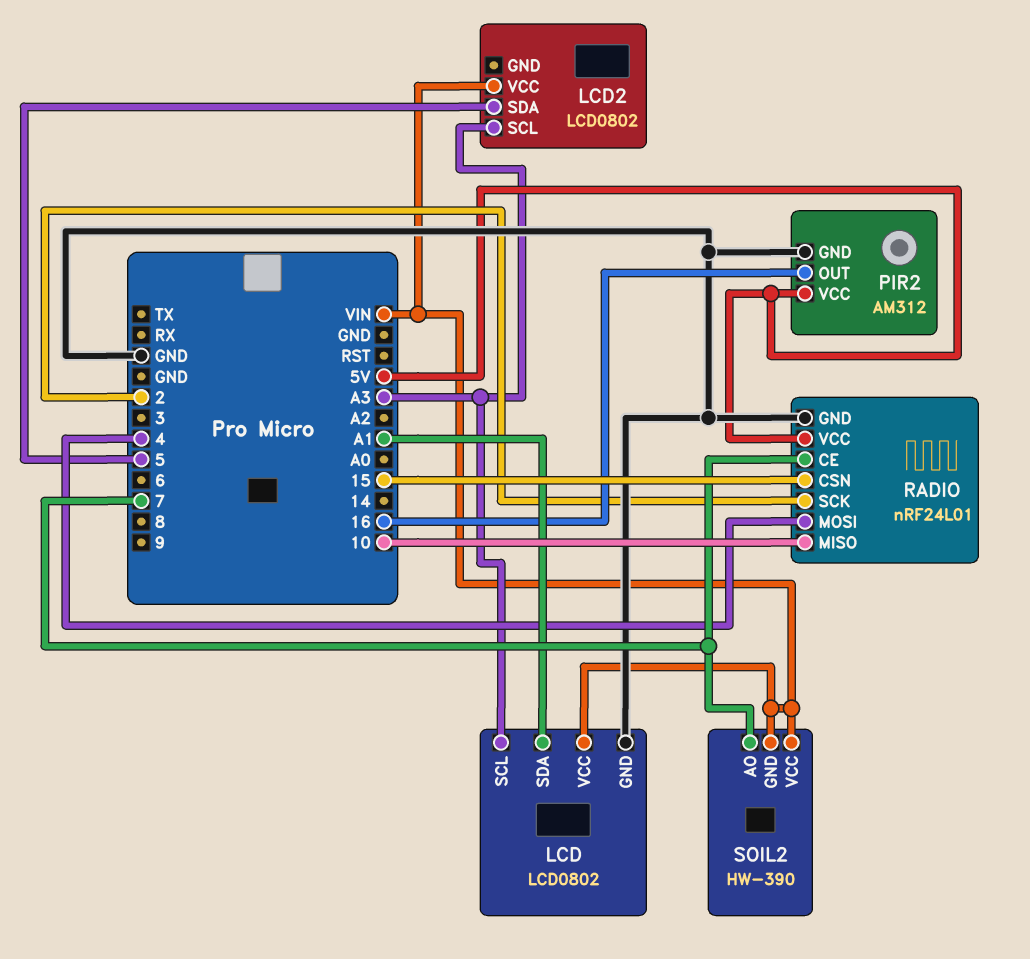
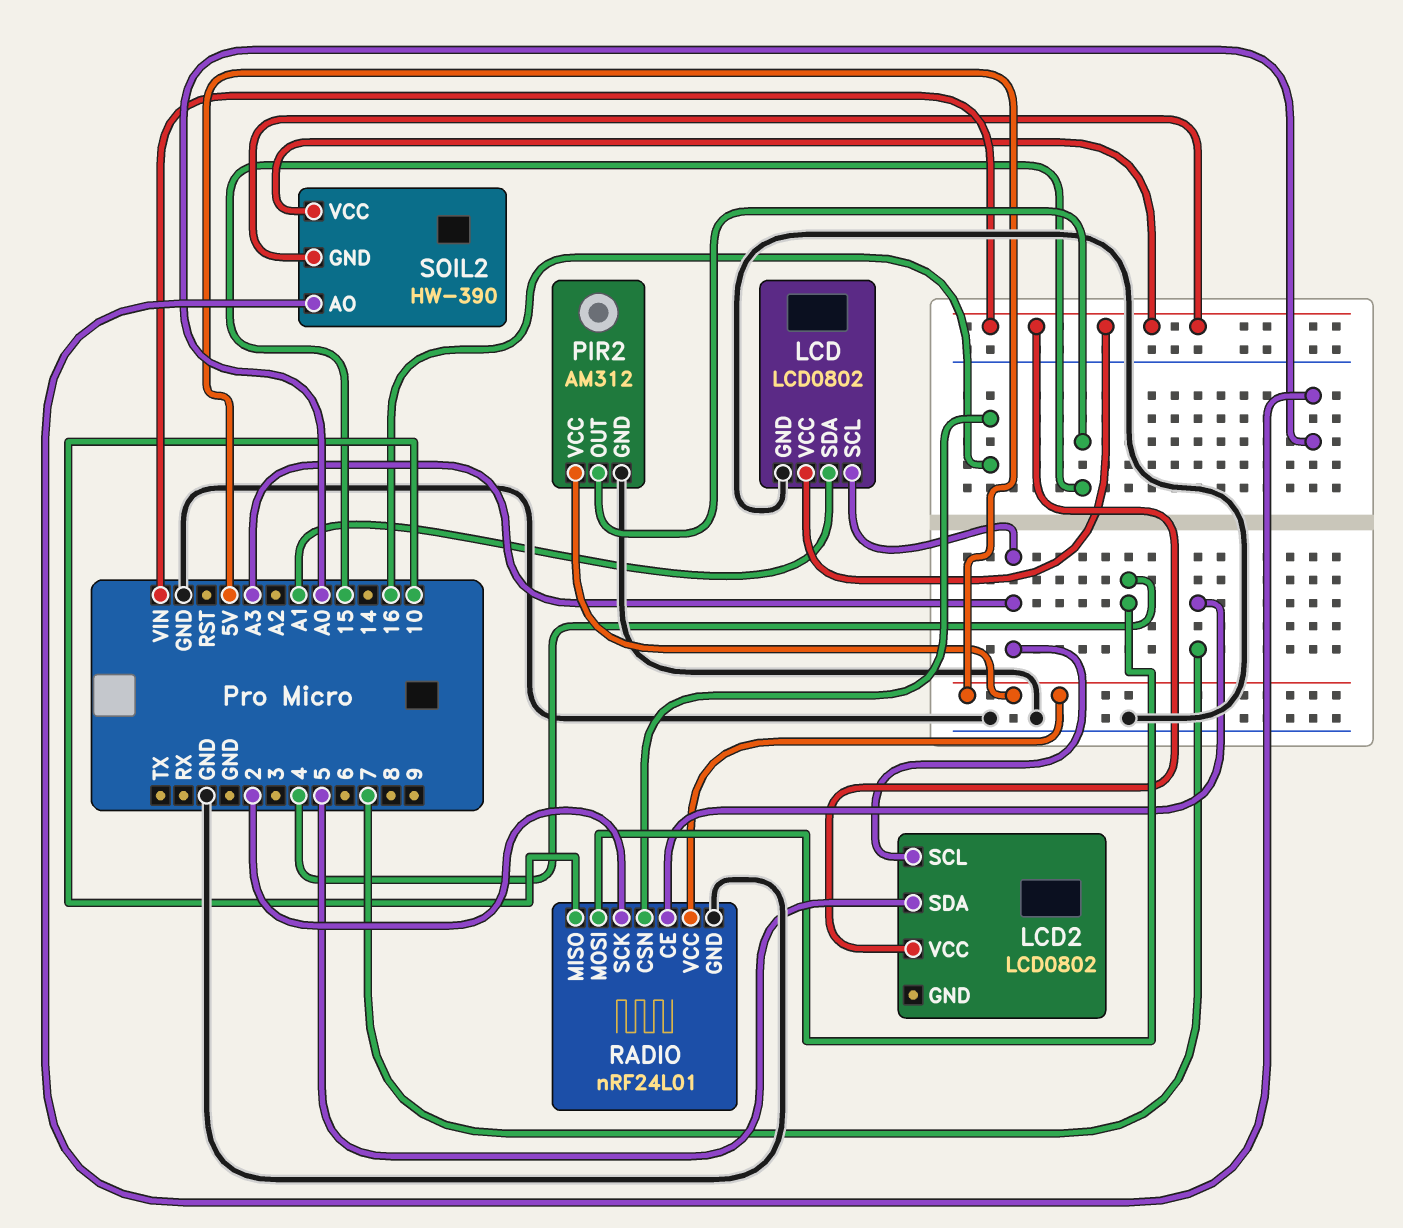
PIR2 pin OUT: 16 -> 15
RADIO pin CSN: 15 -> 16
SOIL2 pin AO: 7 -> A0

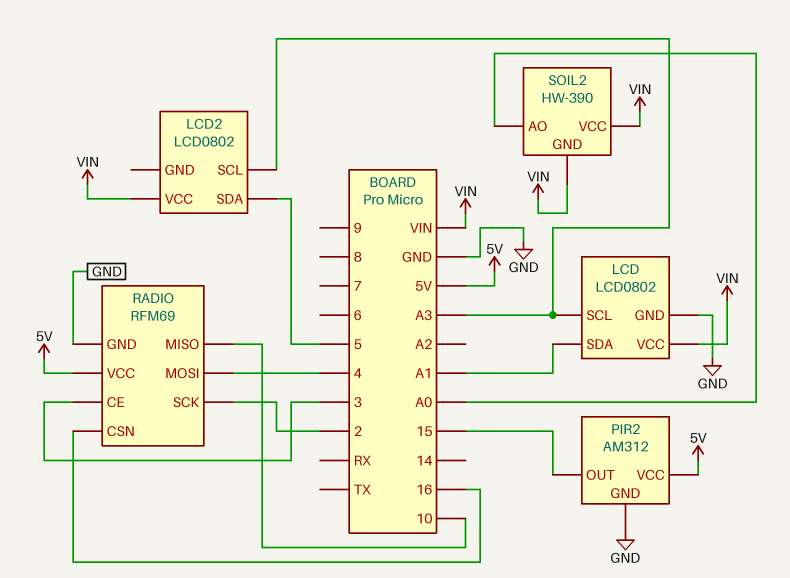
RADIO: nRF24L01 -> RFM69
RADIO pin CE: 7 -> 3

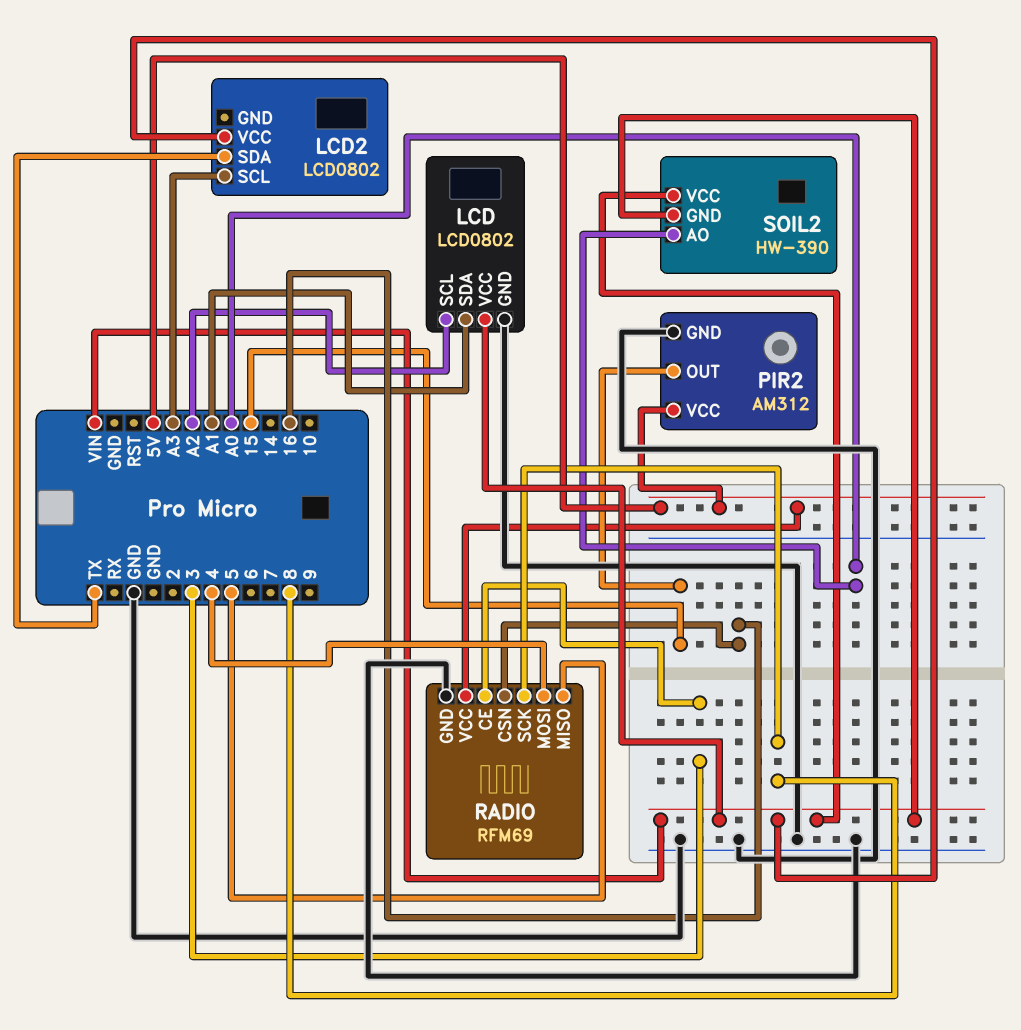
LCD pin SCL: A3 -> A2
LCD2 pin SDA: 5 -> TX
RADIO pin MISO: 10 -> 5
RADIO pin SCK: 2 -> 8

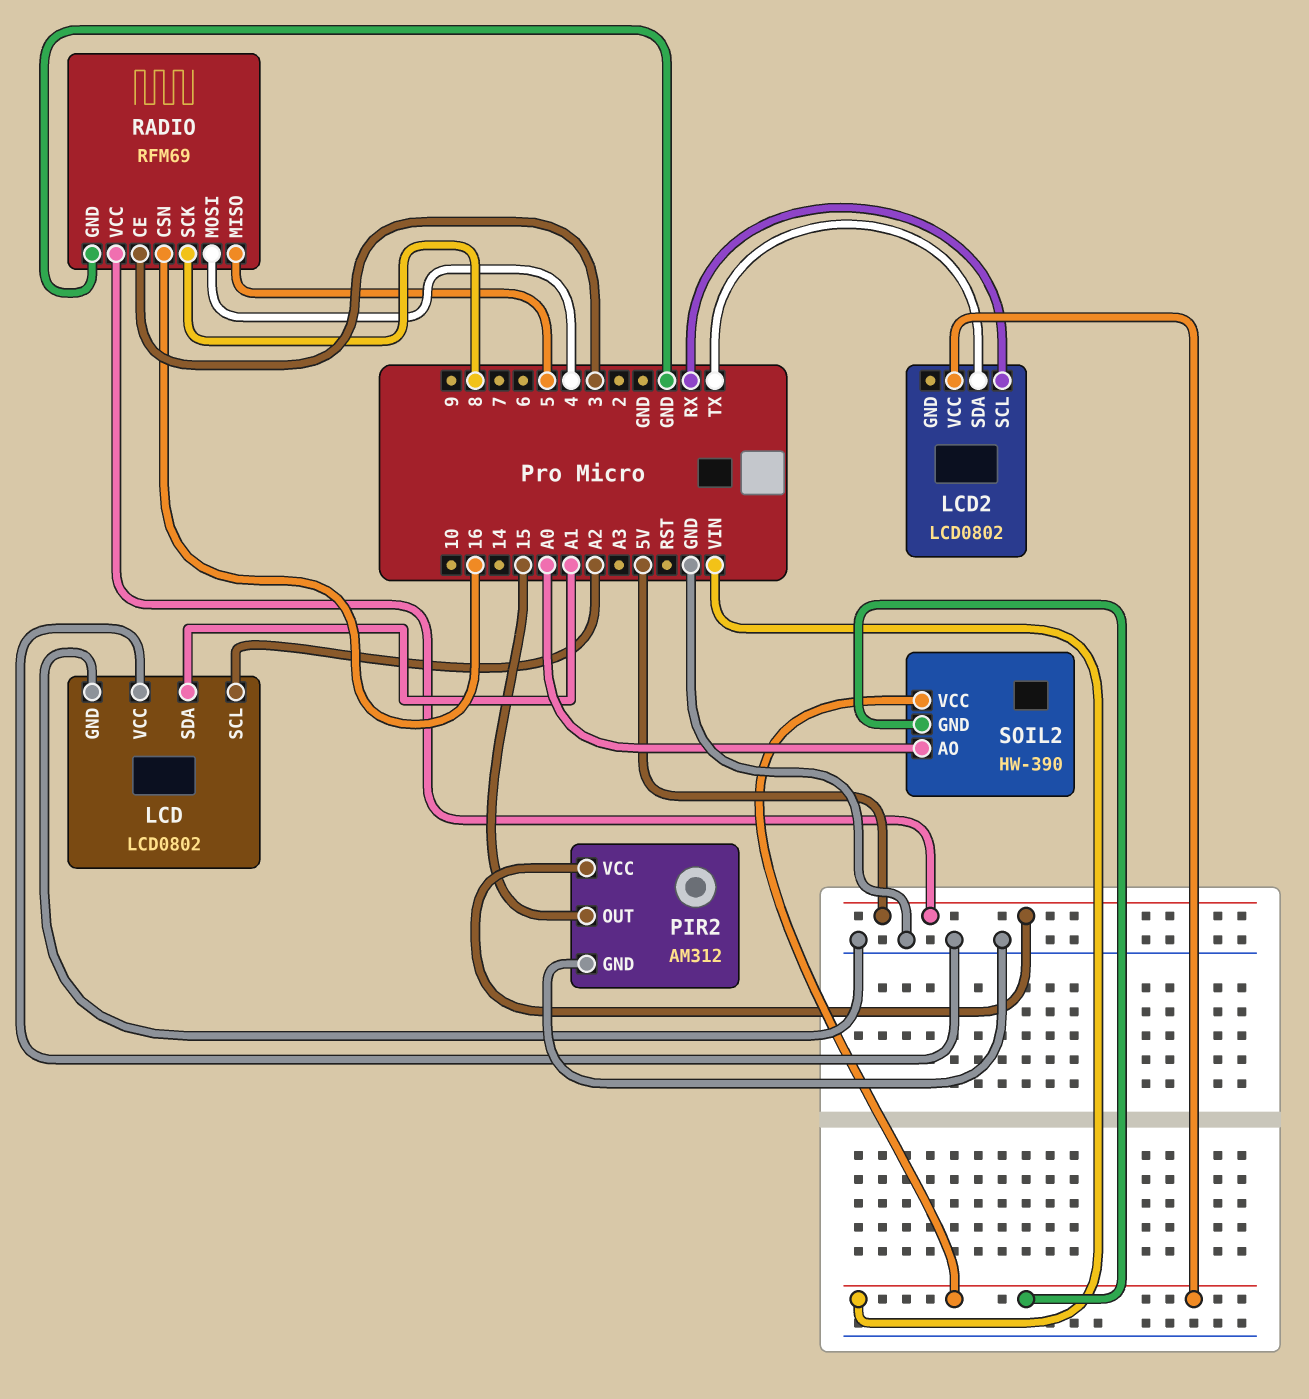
LCD pin VCC: VIN -> GND
LCD2 pin SCL: A3 -> RX

